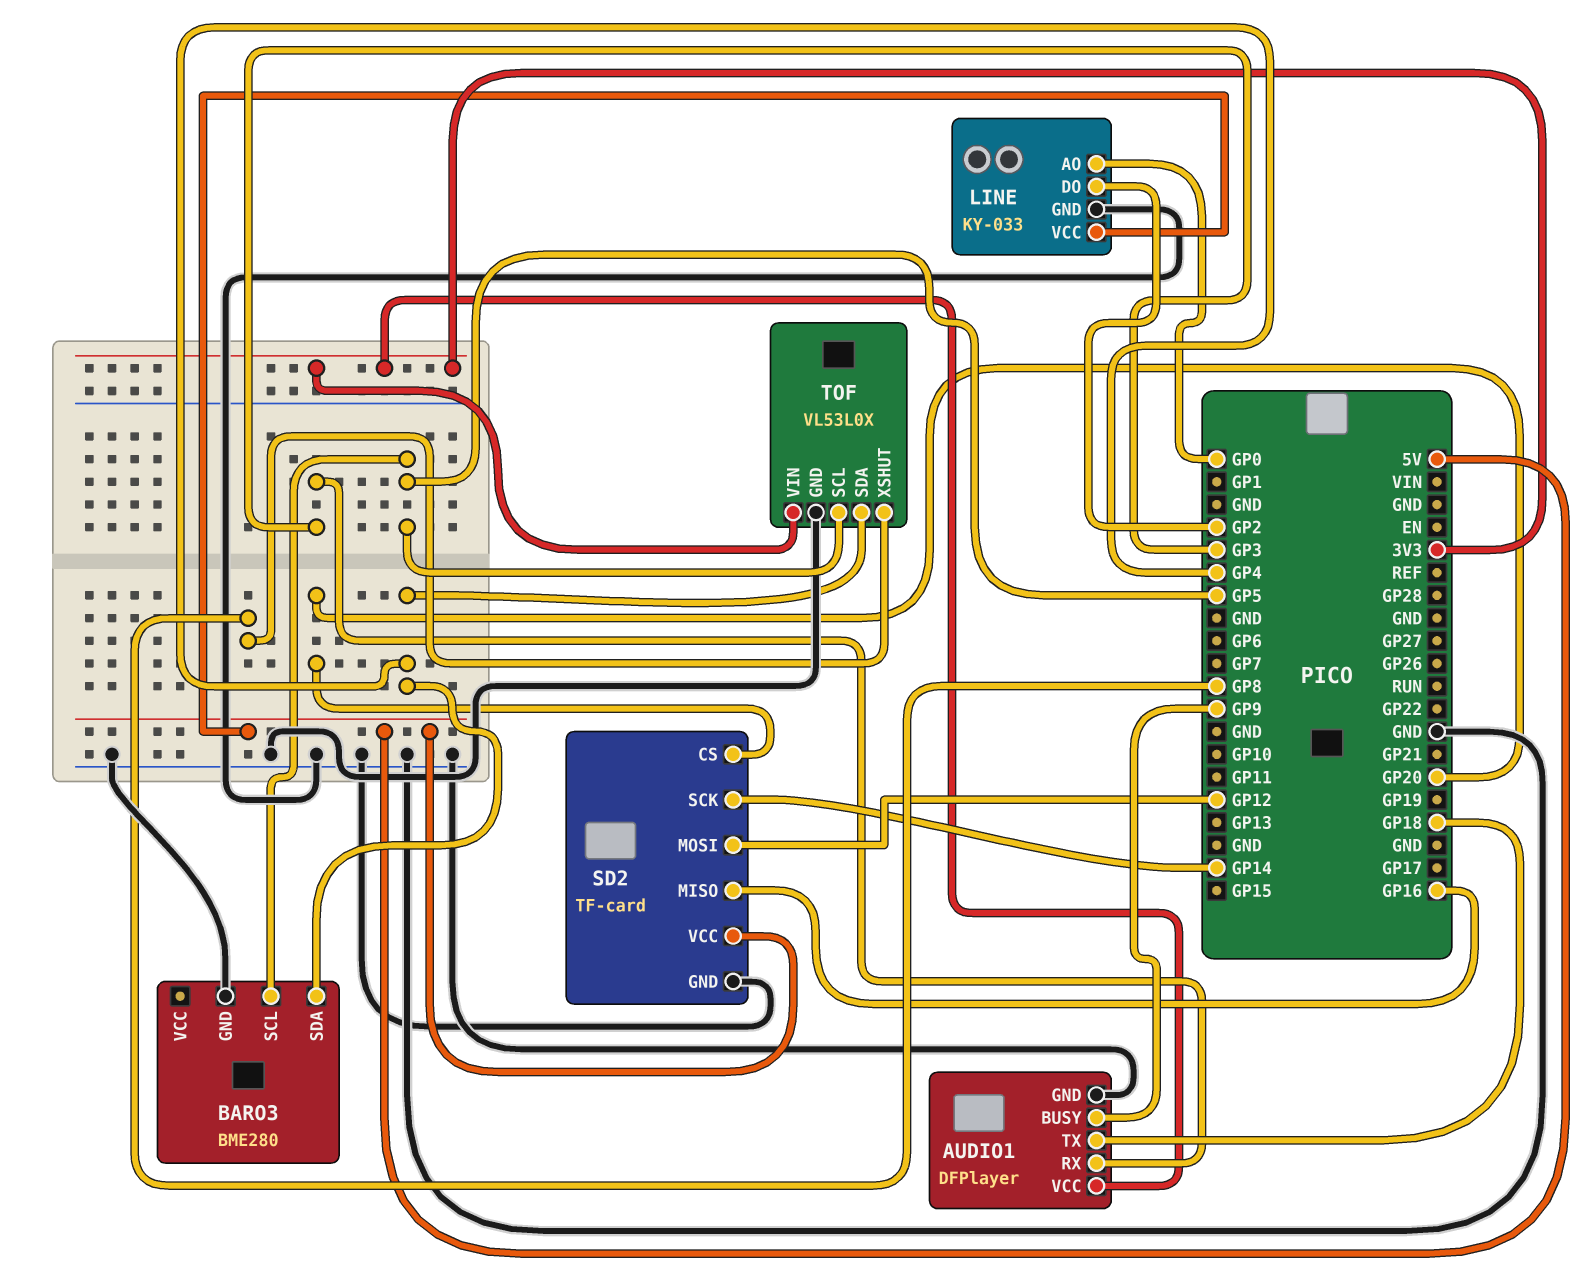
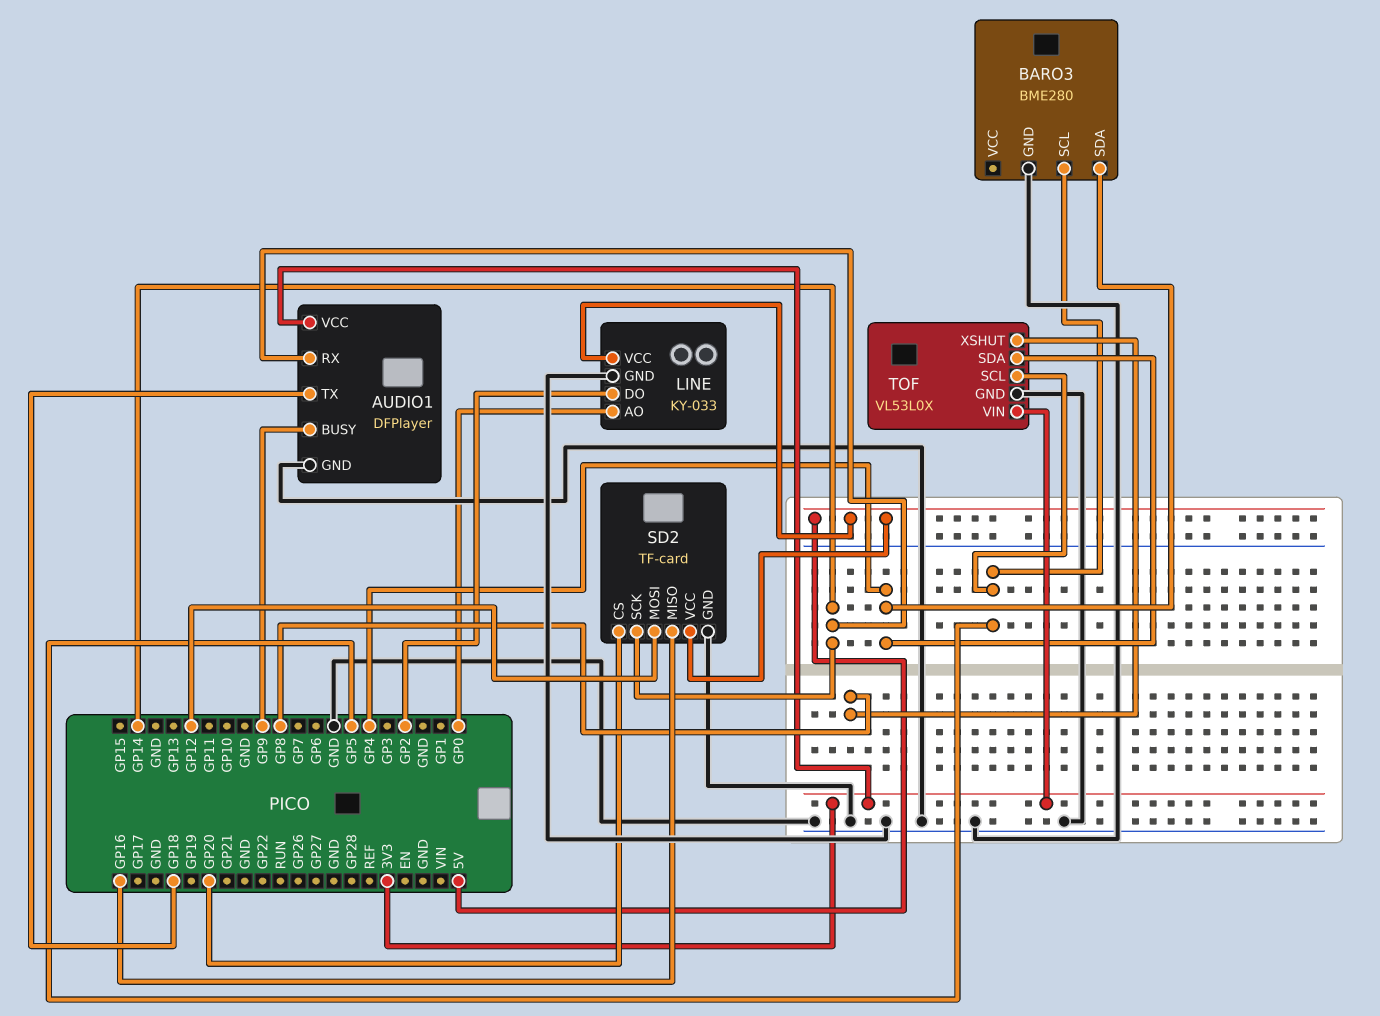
AUDIO1 pin RX: GP3 -> GP14

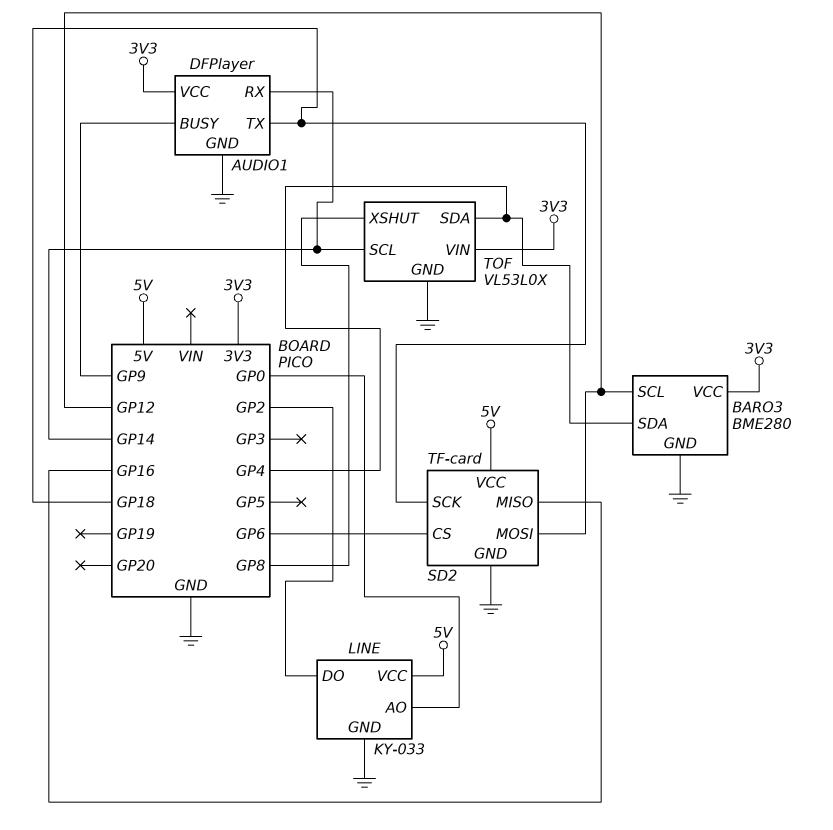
BARO3 pin SCL: GP5 -> GP12
BARO3 pin VCC: none -> 3V3
SD2 pin CS: GP20 -> GP6
SD2 pin SCK: GP14 -> GP18
TOF pin SCL: GP5 -> GP14

